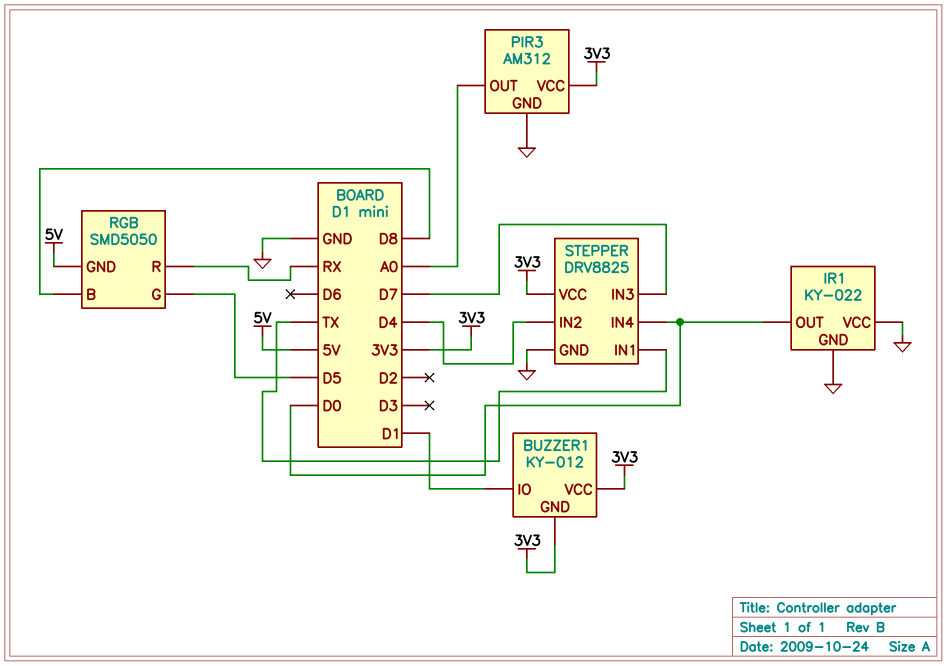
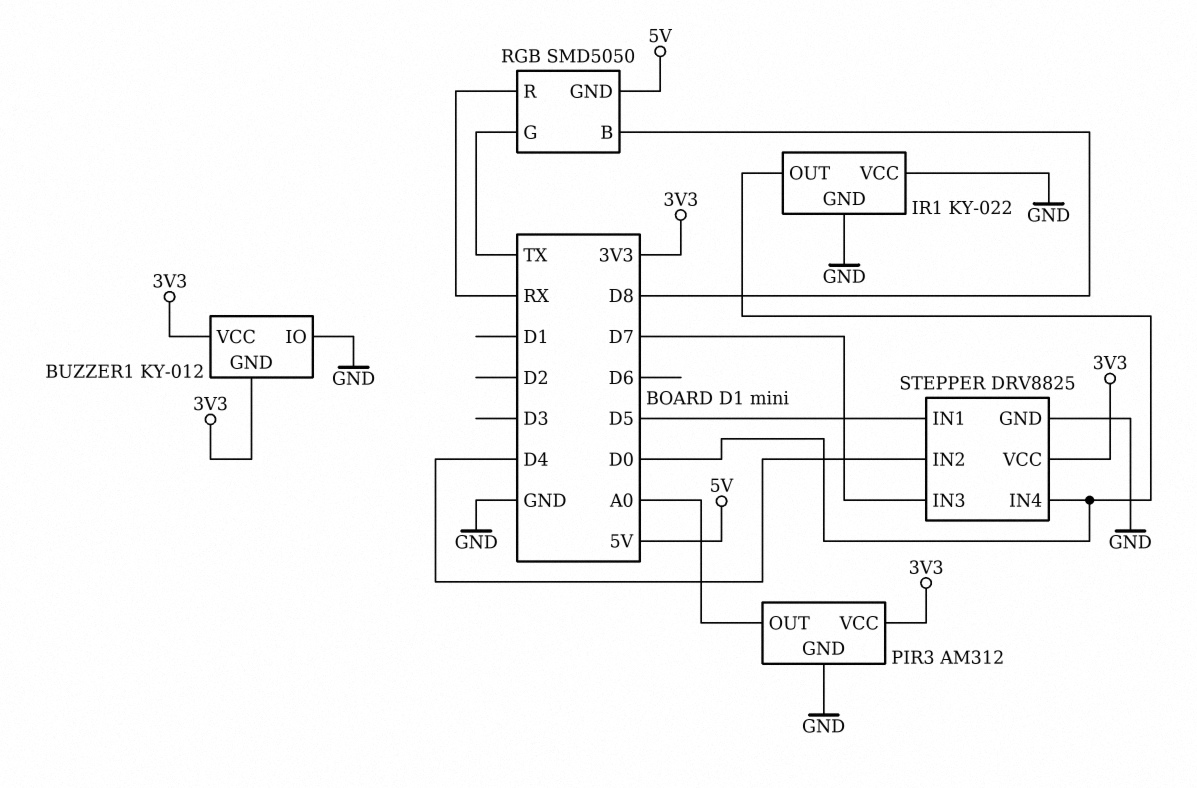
BUZZER1 pin IO: D1 -> GND
RGB pin G: D5 -> TX
STEPPER pin IN1: TX -> D5

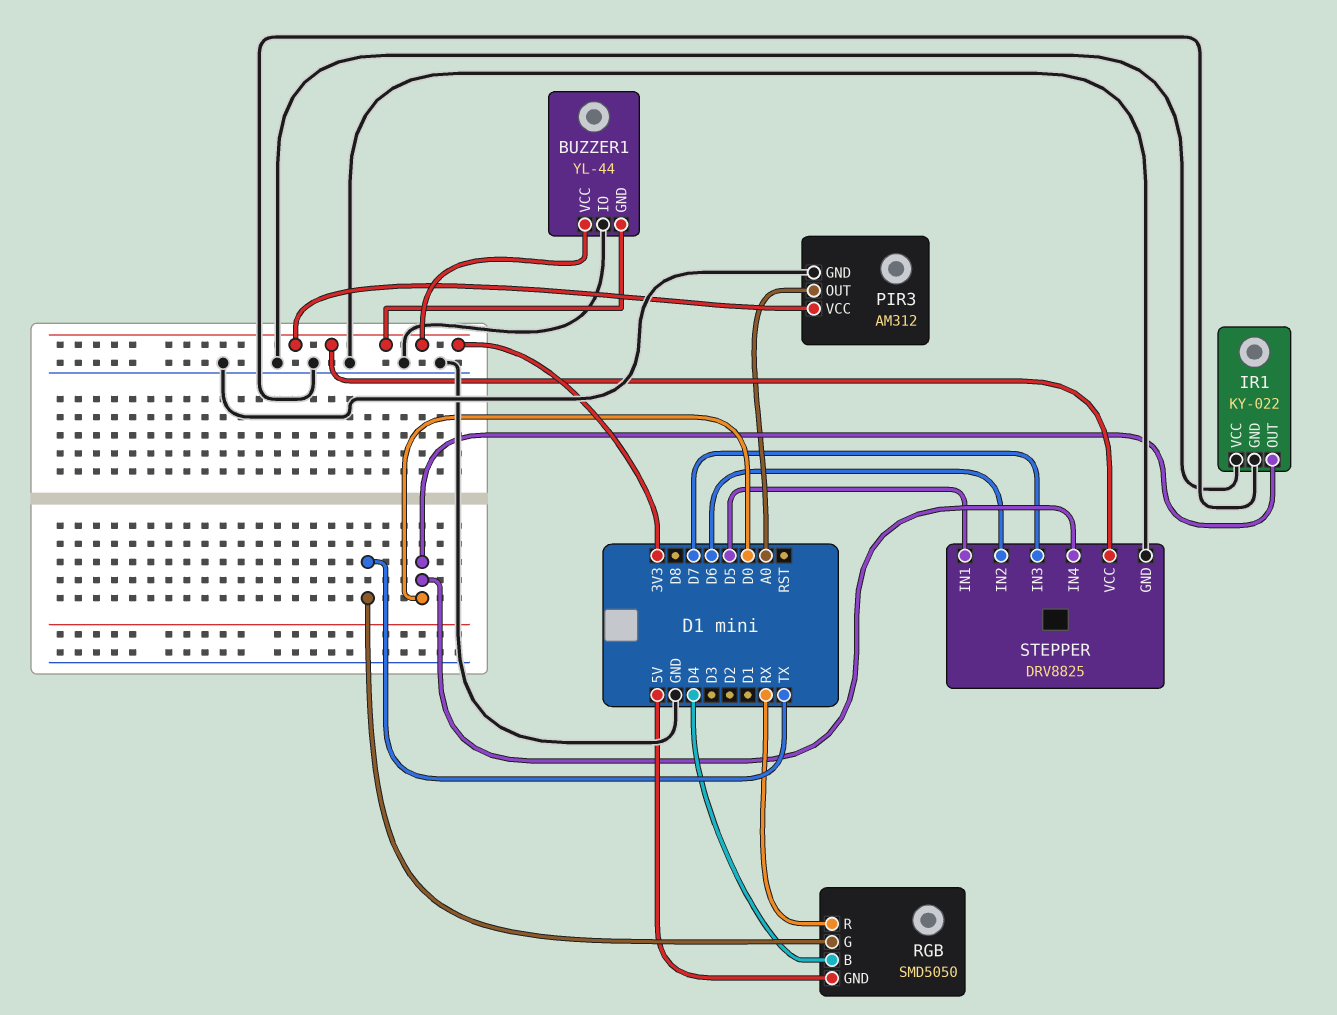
BUZZER1: KY-012 -> YL-44
RGB pin B: D8 -> D4
STEPPER pin IN2: D4 -> D6

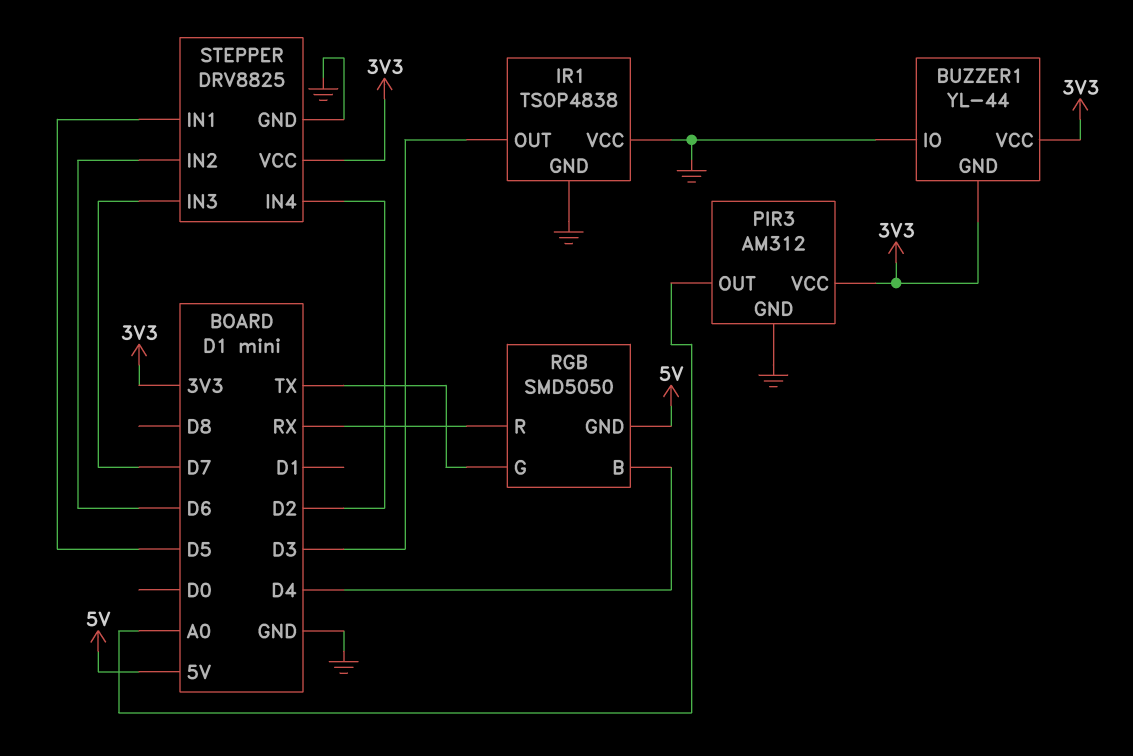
IR1: KY-022 -> TSOP4838
IR1 pin OUT: D0 -> D3
STEPPER pin IN4: D0 -> D2

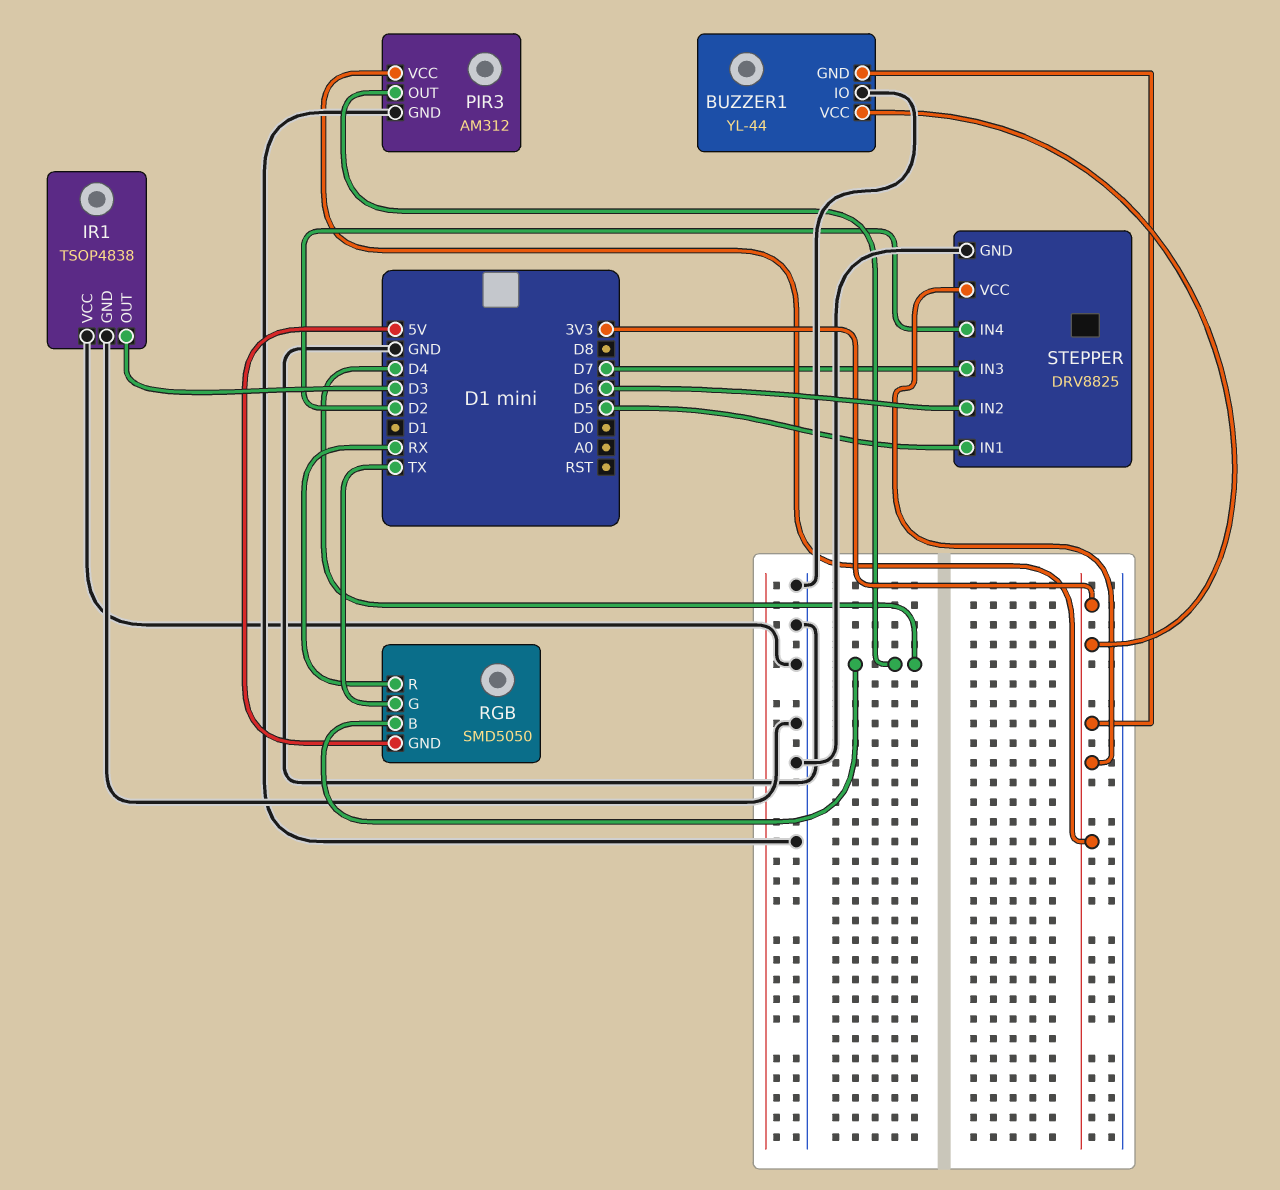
PIR3 pin OUT: A0 -> D4

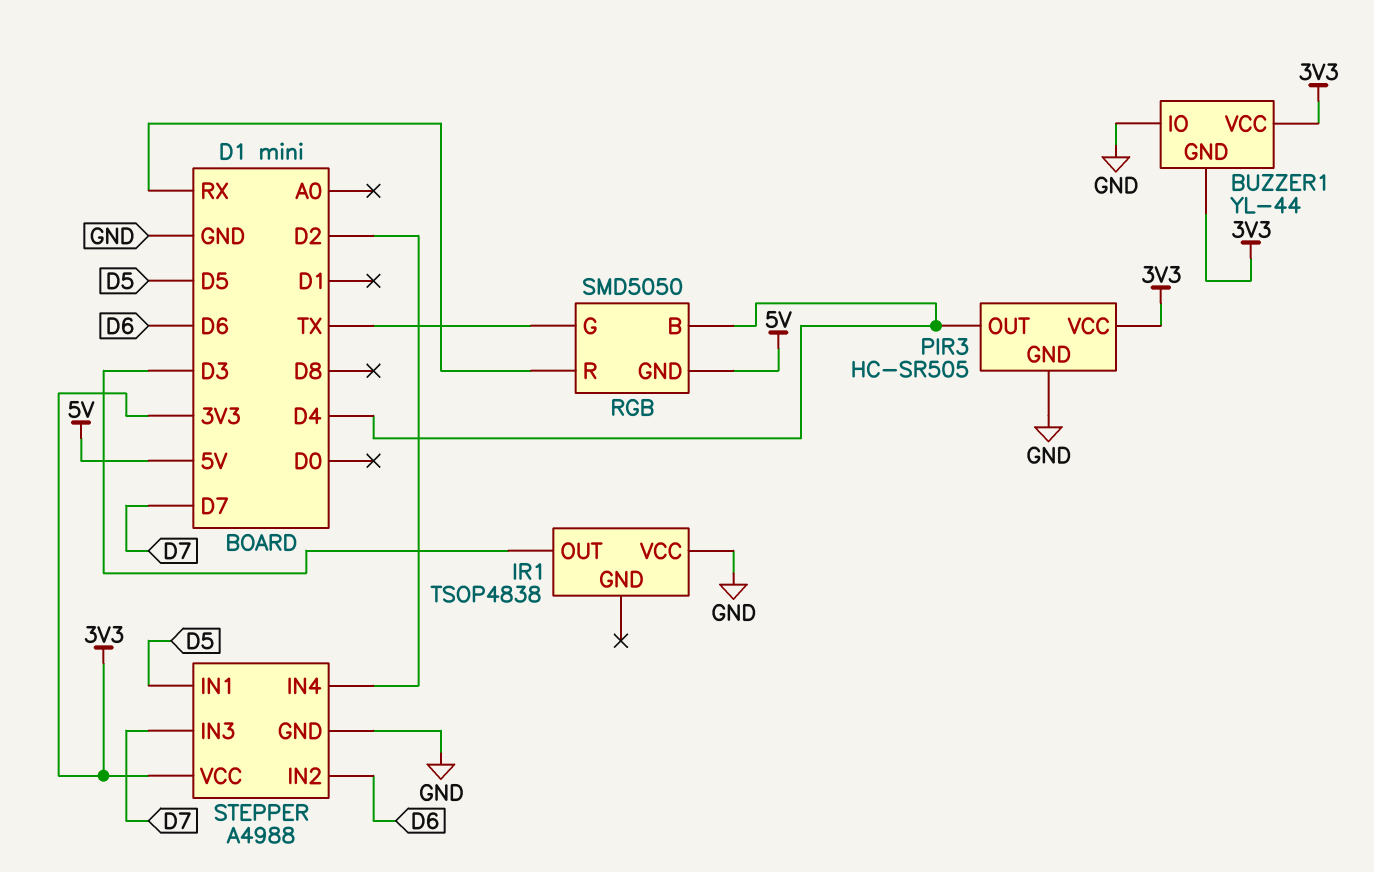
IR1 pin GND: GND -> none
PIR3: AM312 -> HC-SR505
STEPPER: DRV8825 -> A4988

